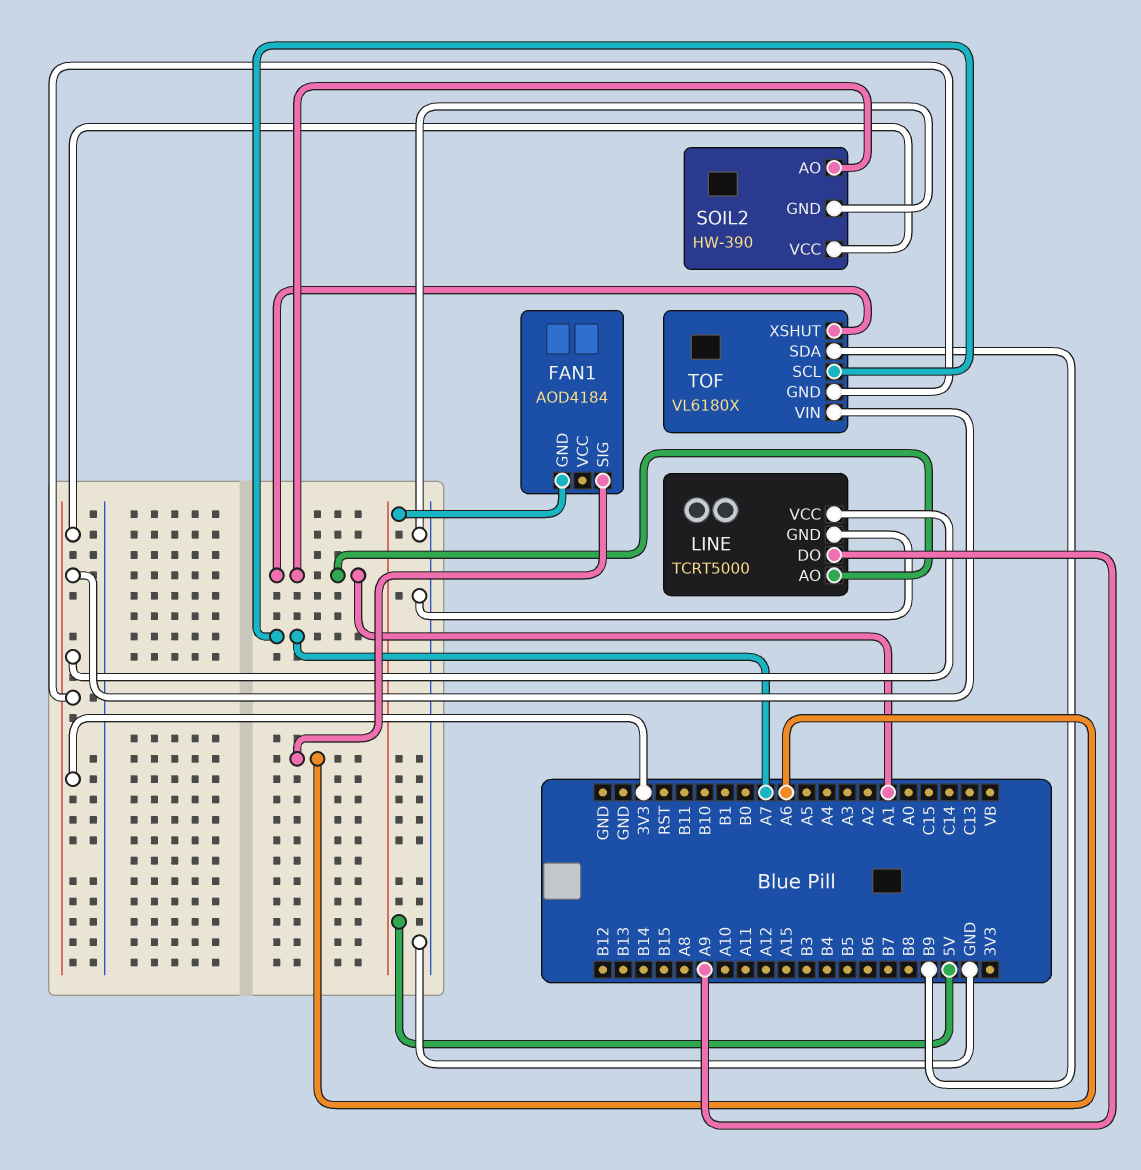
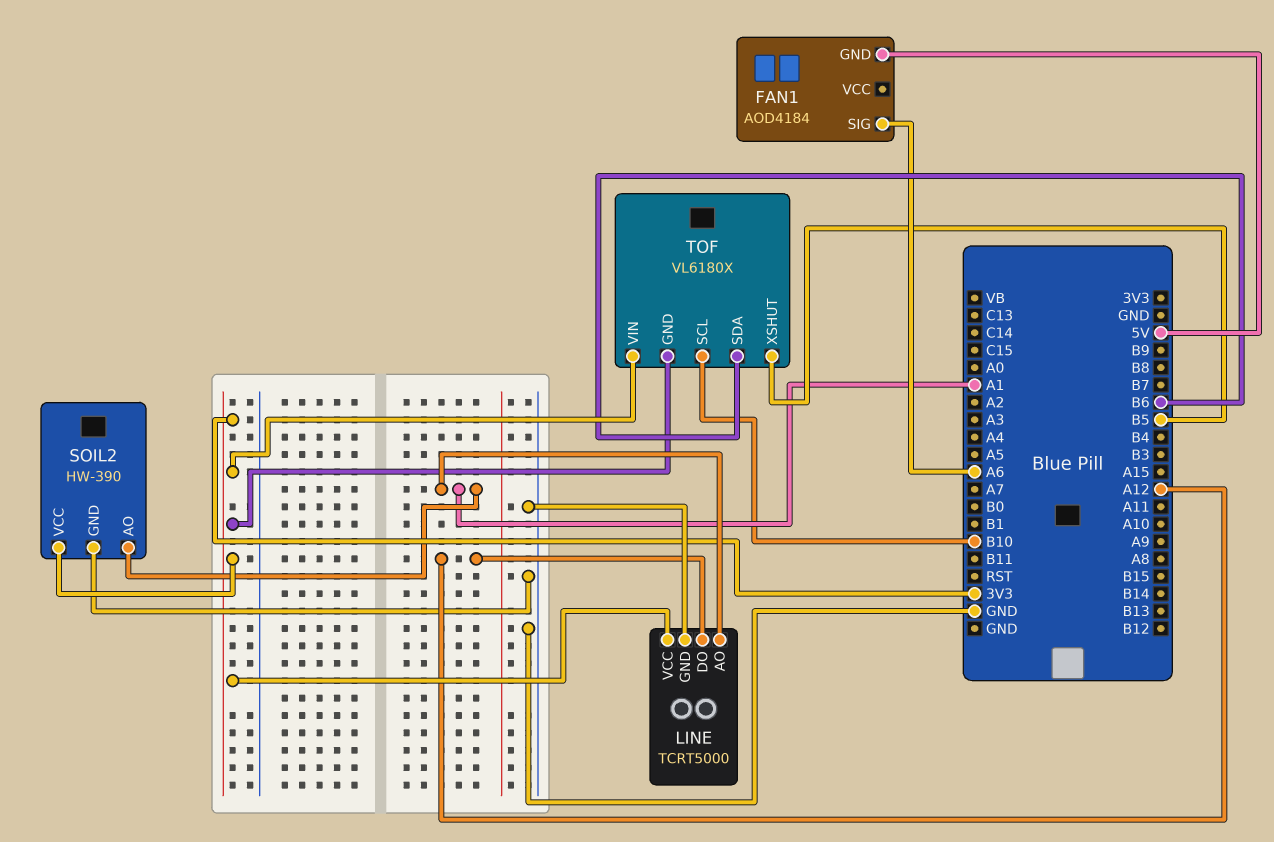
LINE pin DO: A9 -> A12
TOF pin SCL: A7 -> B10
TOF pin SDA: B9 -> B6
TOF pin XSHUT: A1 -> B5

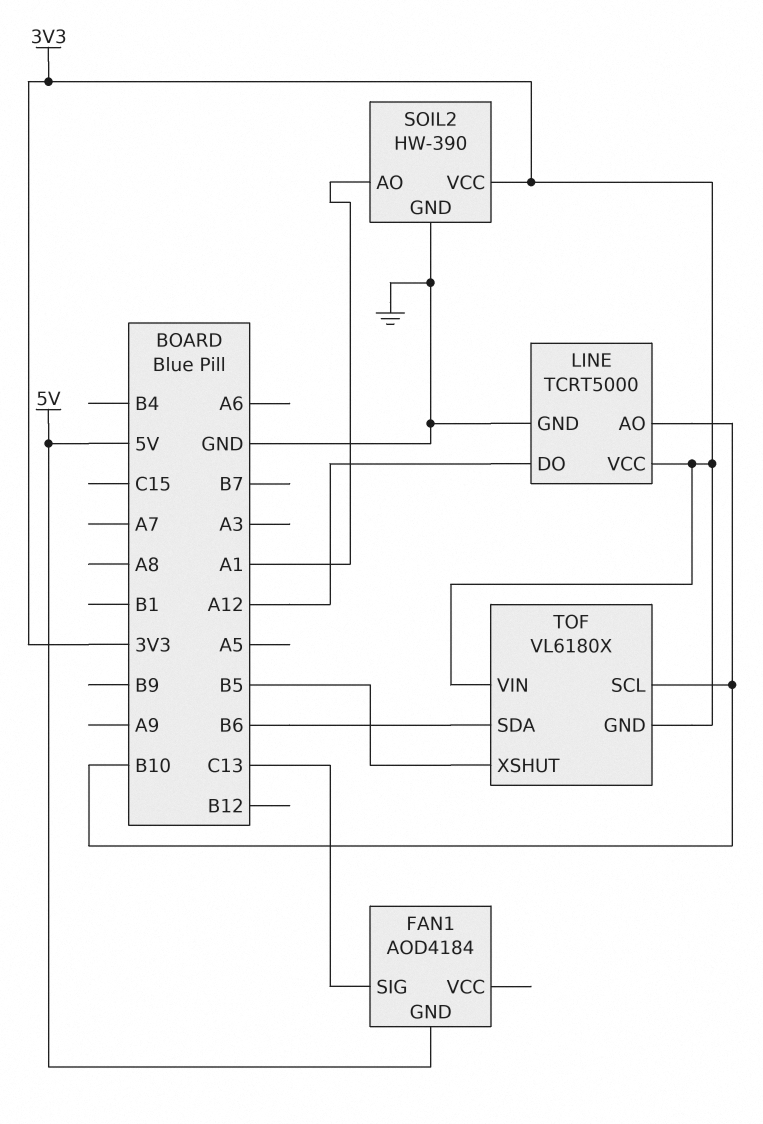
FAN1 pin SIG: A6 -> C13
LINE pin AO: A1 -> B10

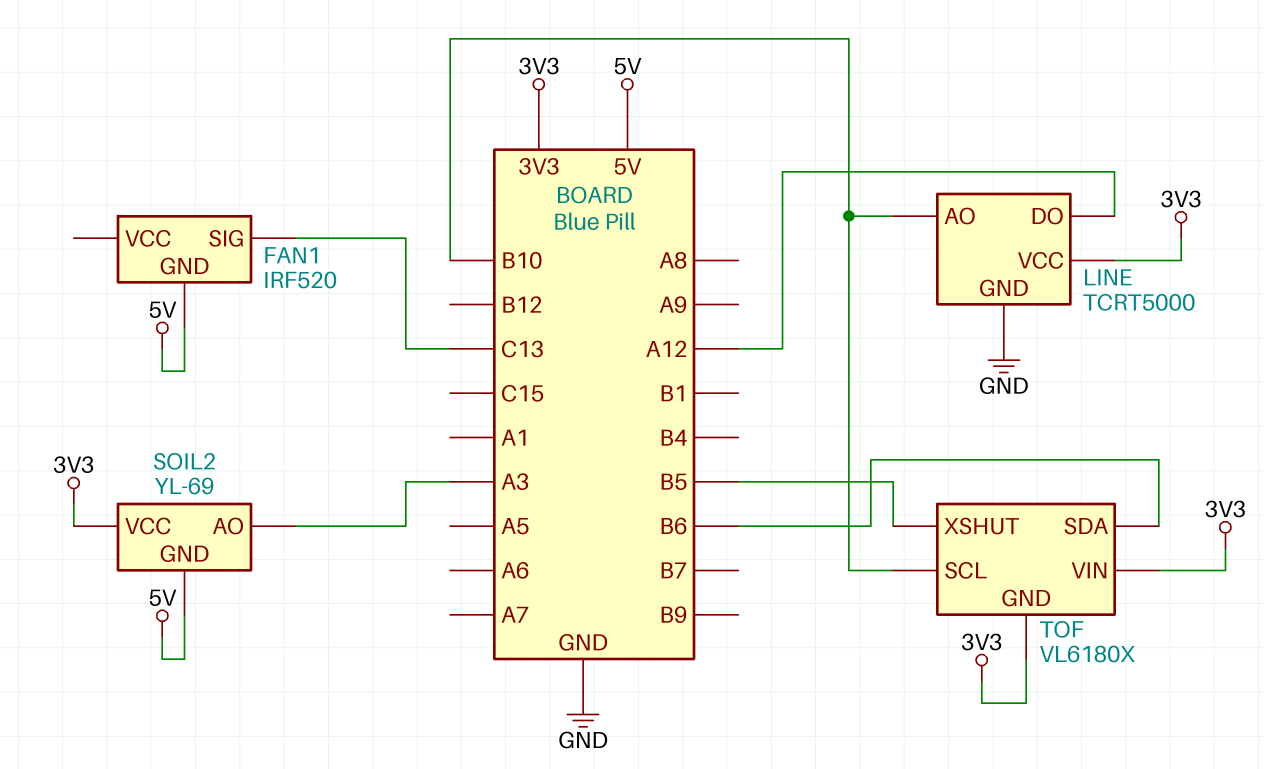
FAN1: AOD4184 -> IRF520
SOIL2: HW-390 -> YL-69
SOIL2 pin AO: A1 -> A3
SOIL2 pin GND: GND -> 5V

